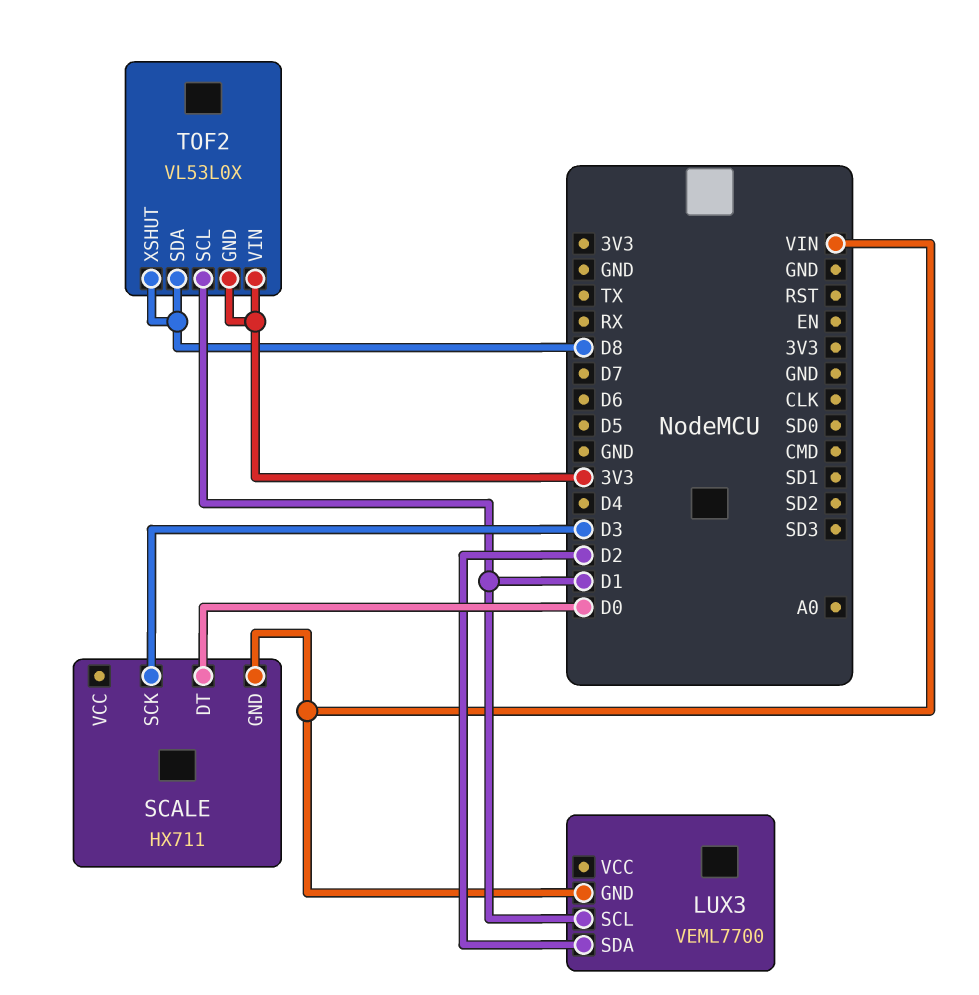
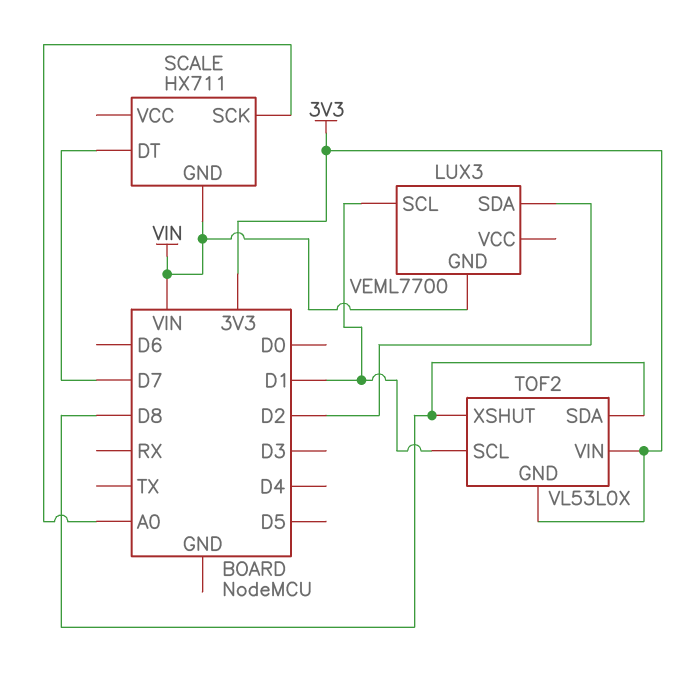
SCALE pin DT: D0 -> D7
SCALE pin SCK: D3 -> A0

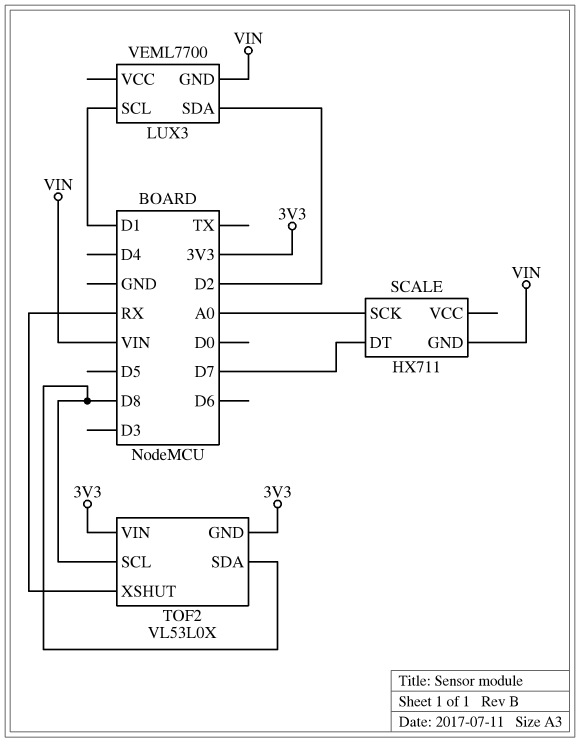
TOF2 pin SCL: D1 -> D8
TOF2 pin XSHUT: D8 -> RX

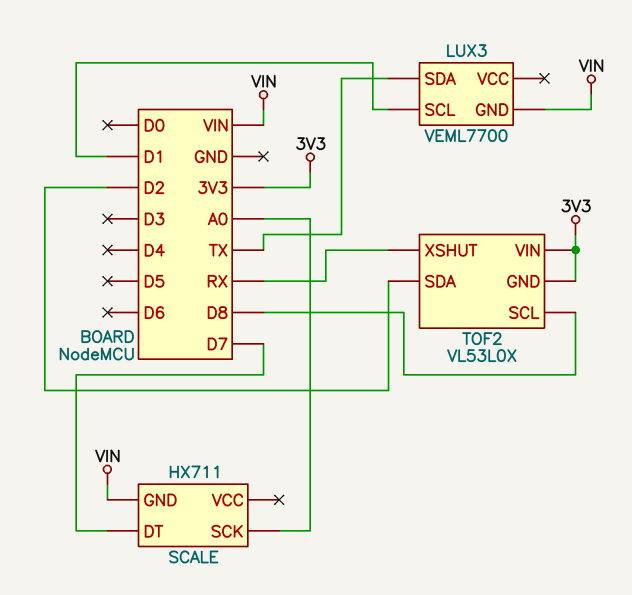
LUX3 pin SDA: D2 -> TX
TOF2 pin SDA: D8 -> D2

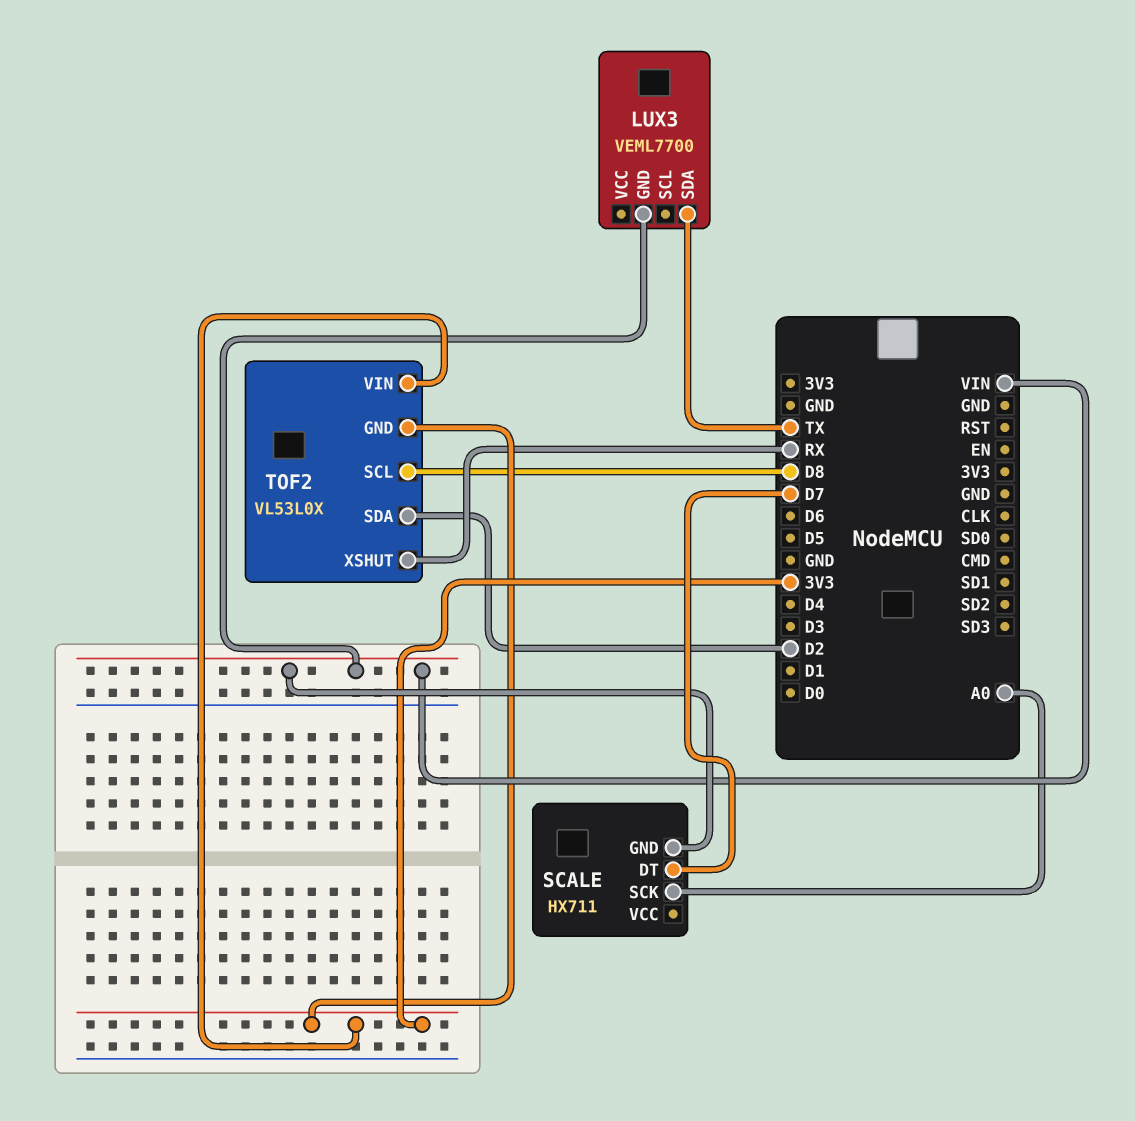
LUX3 pin SCL: D1 -> none

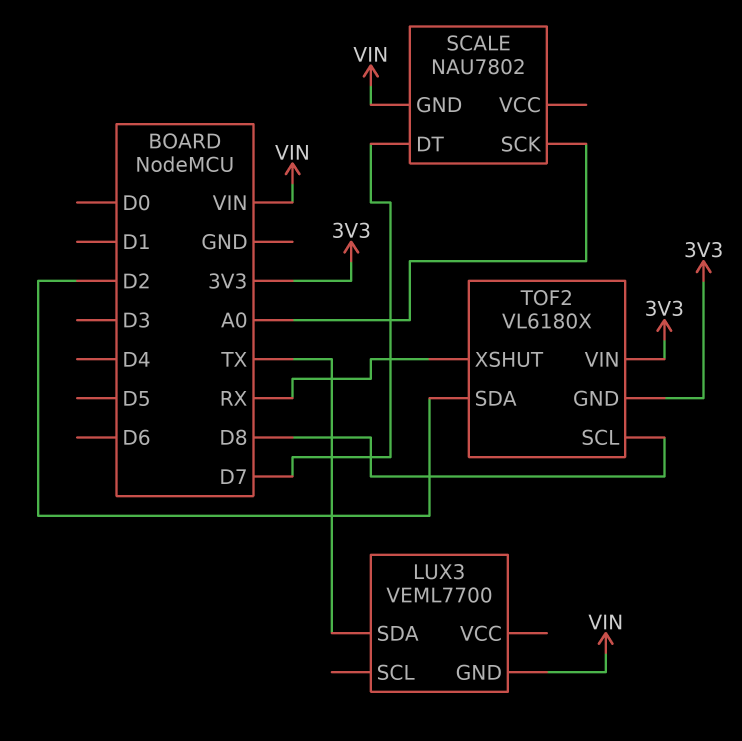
SCALE: HX711 -> NAU7802
TOF2: VL53L0X -> VL6180X

